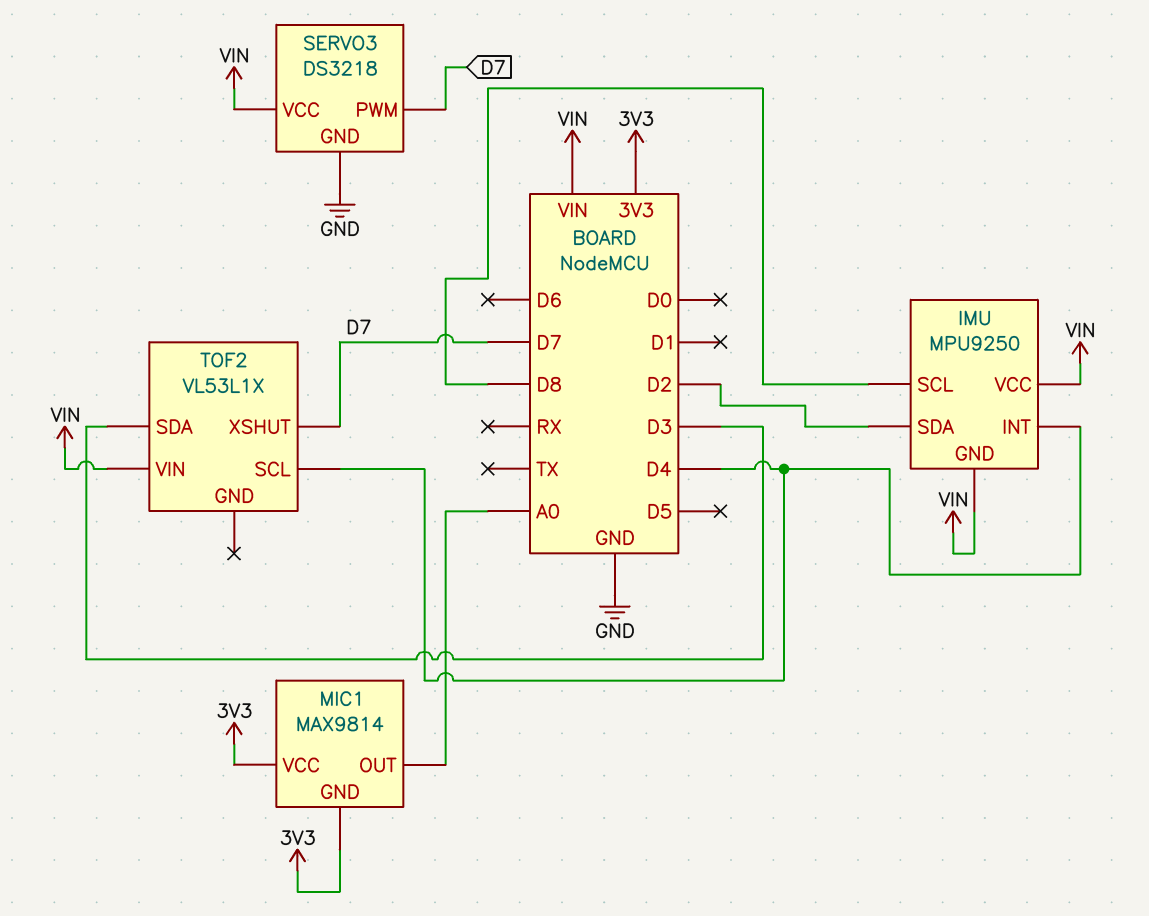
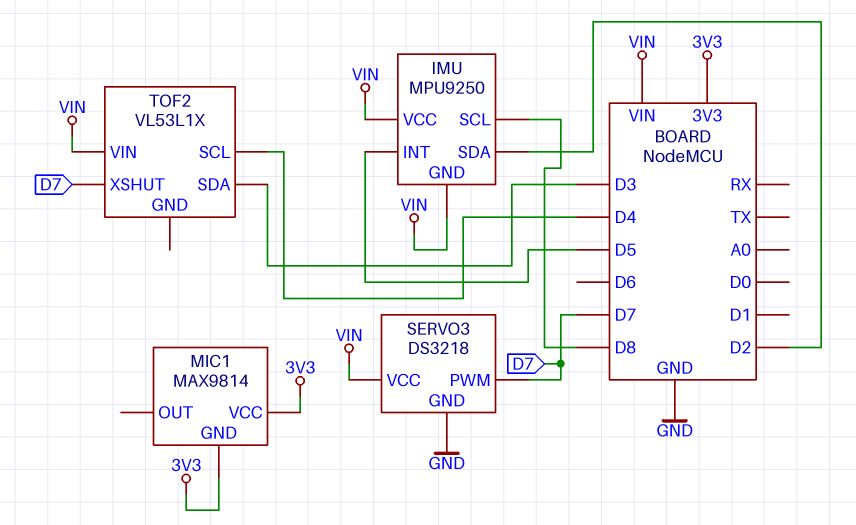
IMU pin INT: D4 -> D5
MIC1 pin OUT: A0 -> none

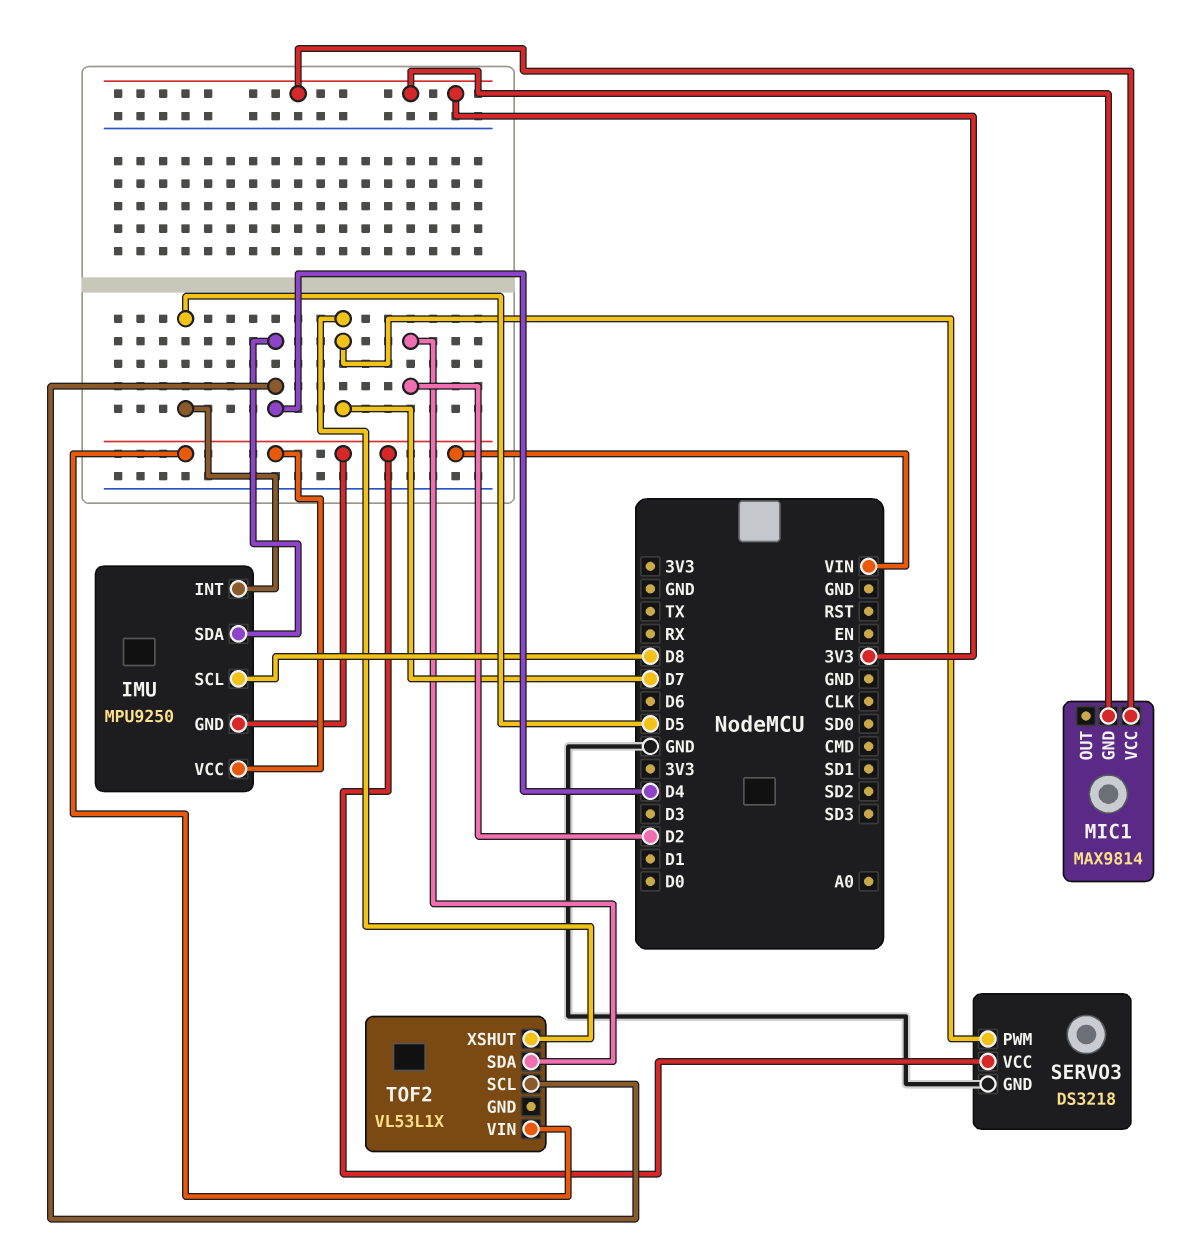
IMU pin SDA: D2 -> D4
TOF2 pin SDA: D3 -> D2

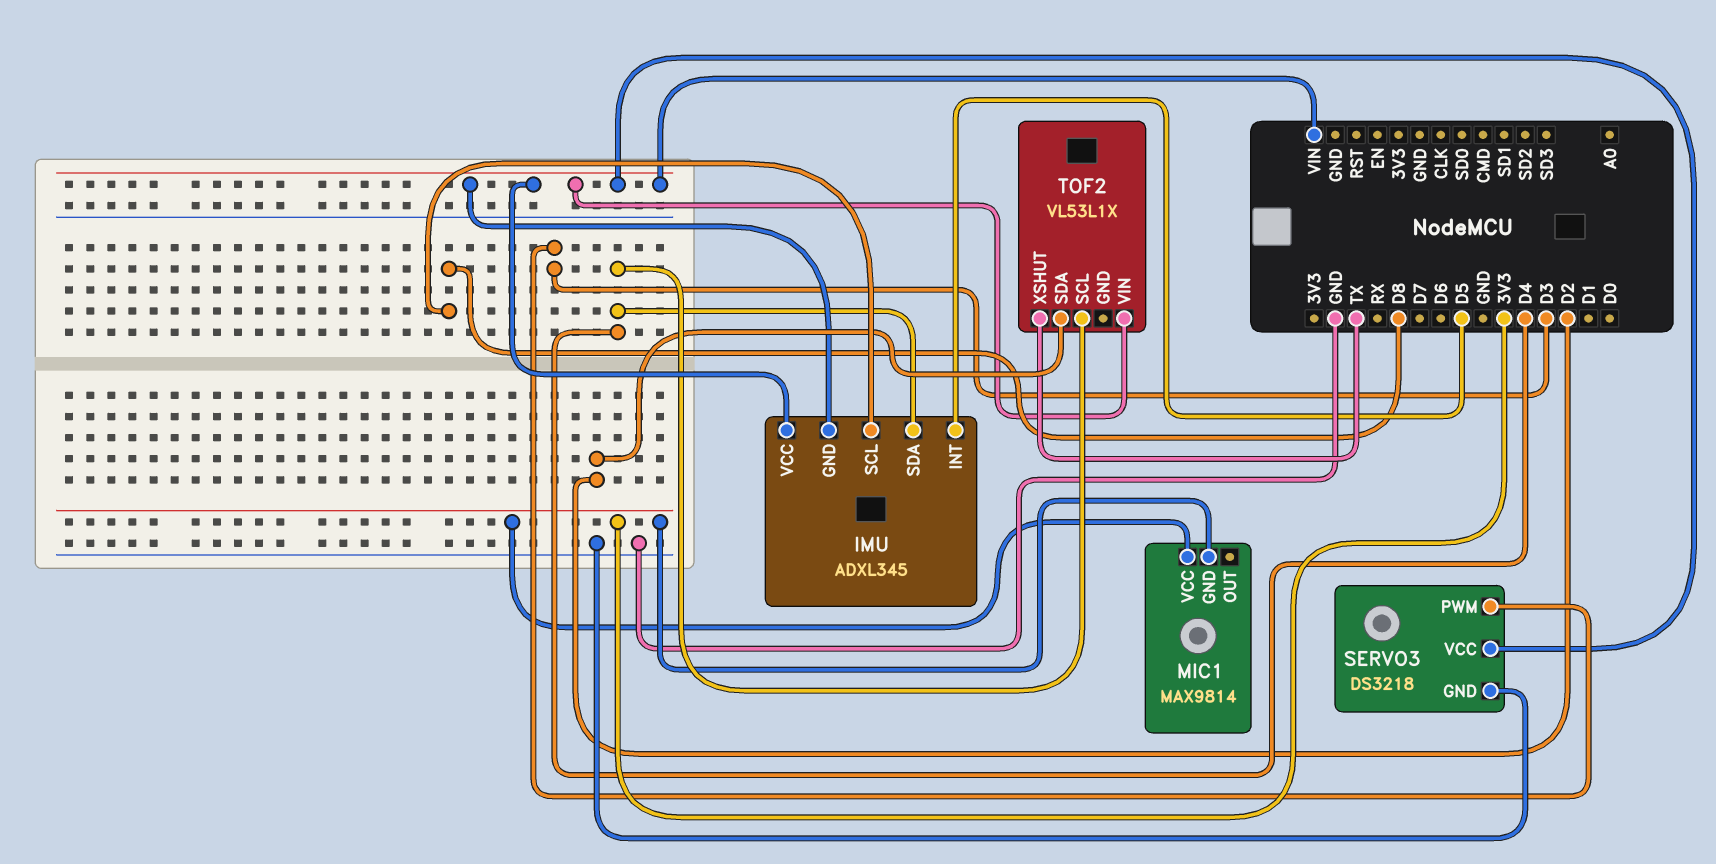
IMU: MPU9250 -> ADXL345
SERVO3 pin PWM: D7 -> D3
TOF2 pin XSHUT: D7 -> TX

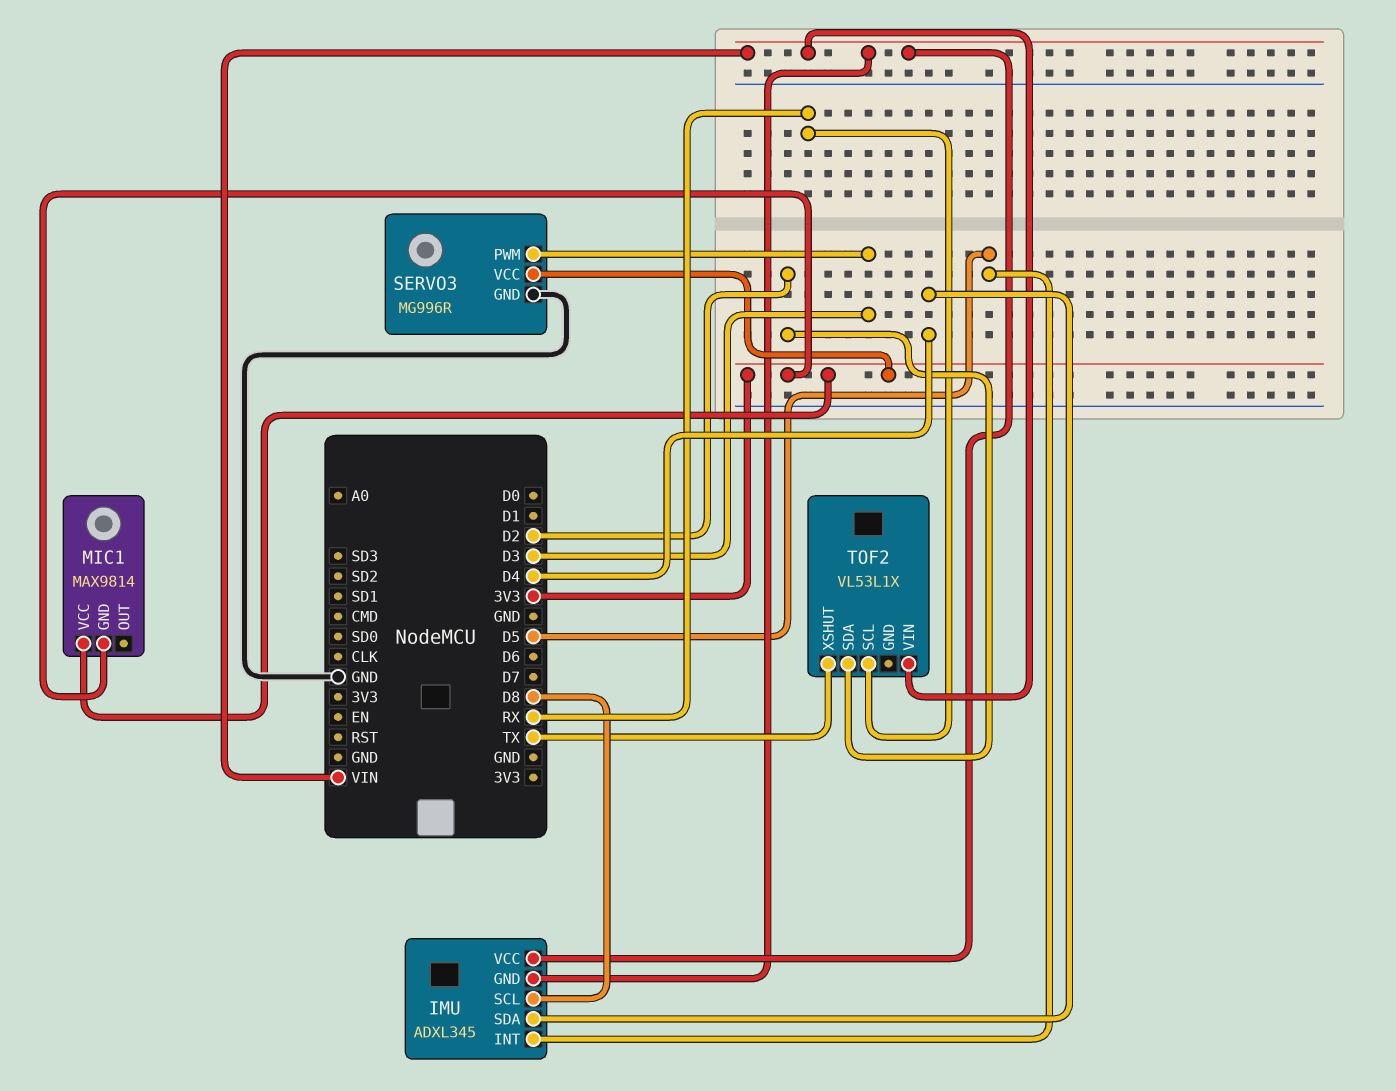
SERVO3: DS3218 -> MG996R
SERVO3 pin VCC: VIN -> 3V3
TOF2 pin SCL: D4 -> RX

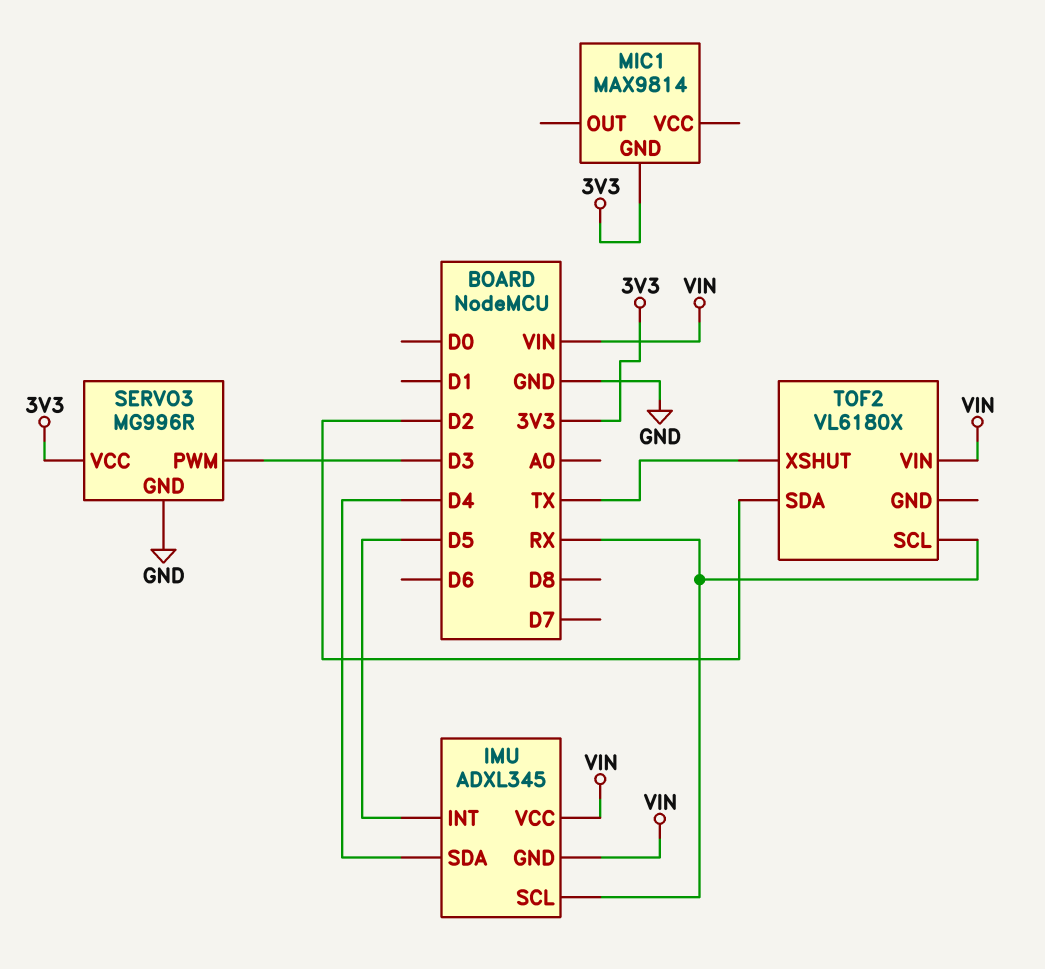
IMU pin SCL: D8 -> RX
MIC1 pin VCC: 3V3 -> none
TOF2: VL53L1X -> VL6180X

